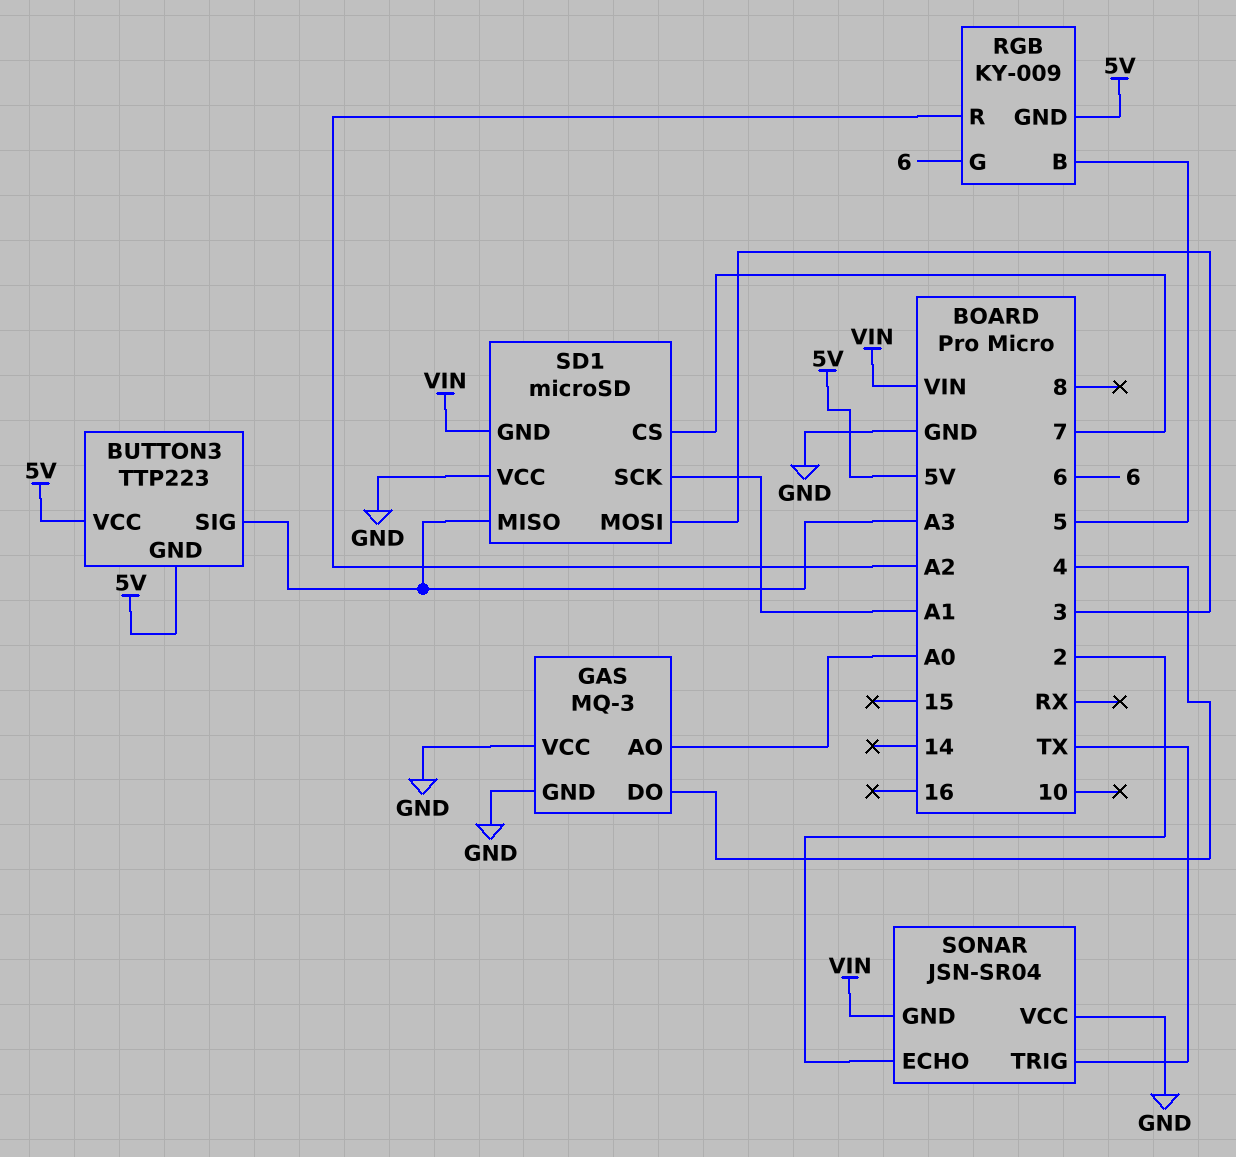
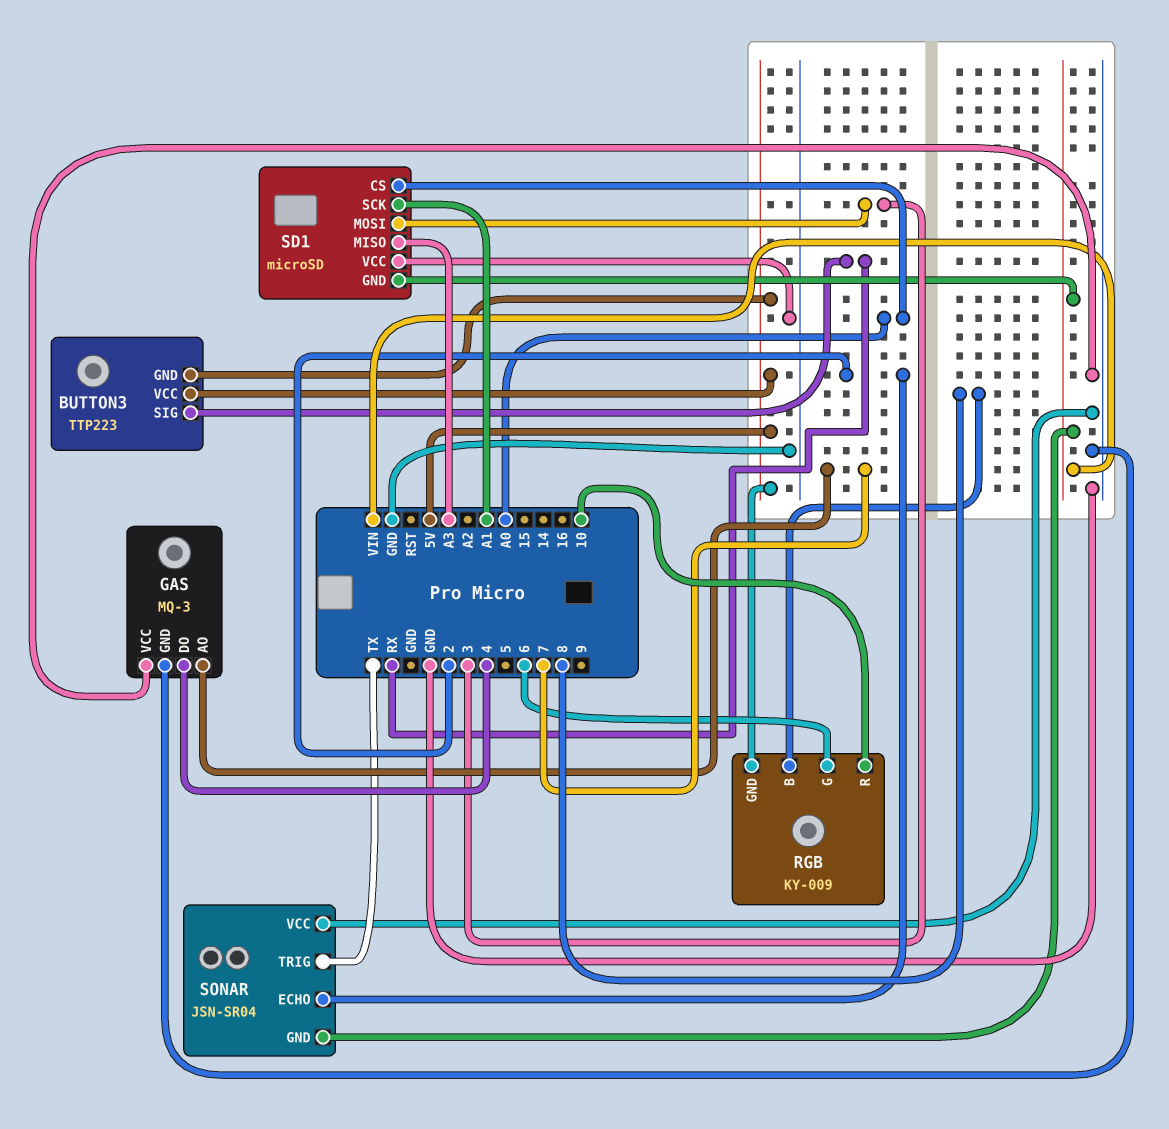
BUTTON3 pin SIG: A3 -> RX
GAS pin AO: A0 -> 7
RGB pin B: 5 -> 8
RGB pin R: A2 -> 10
SD1 pin CS: 7 -> A0

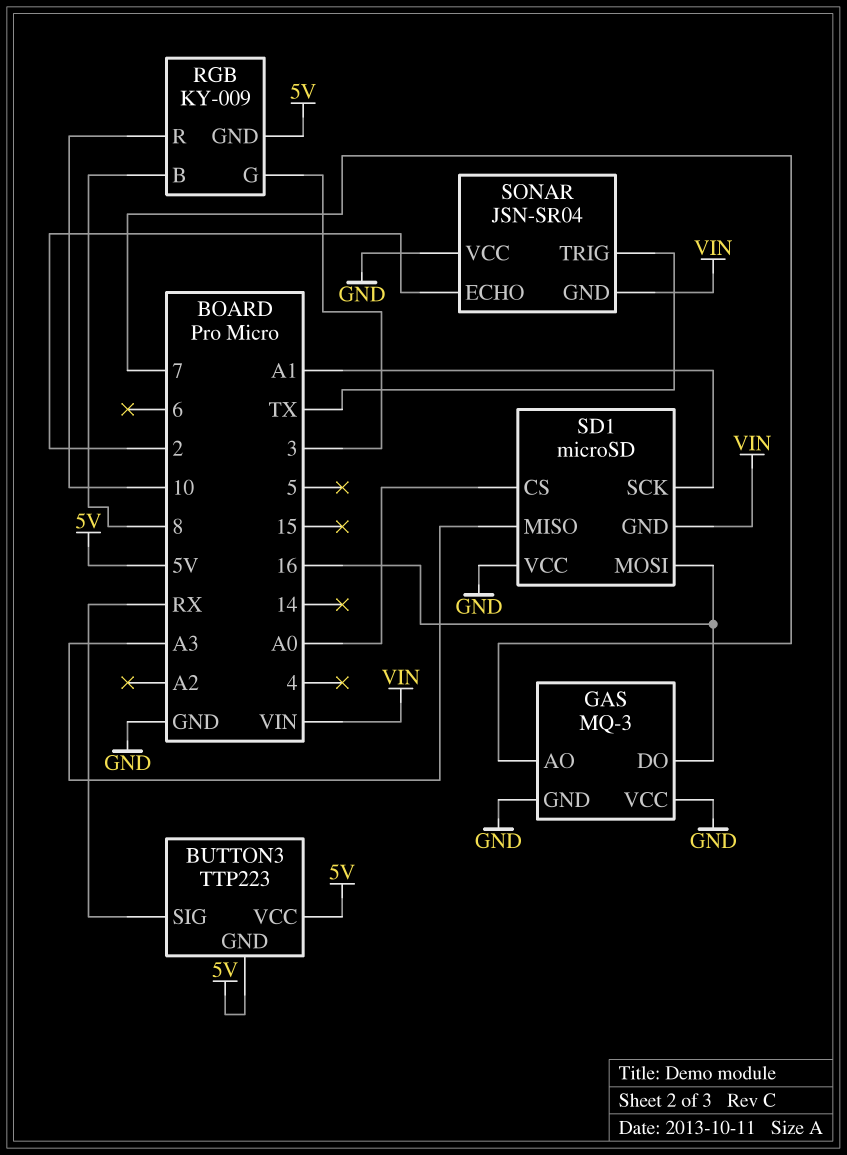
GAS pin DO: 4 -> 16
RGB pin G: 6 -> 3
SD1 pin MOSI: 3 -> 16

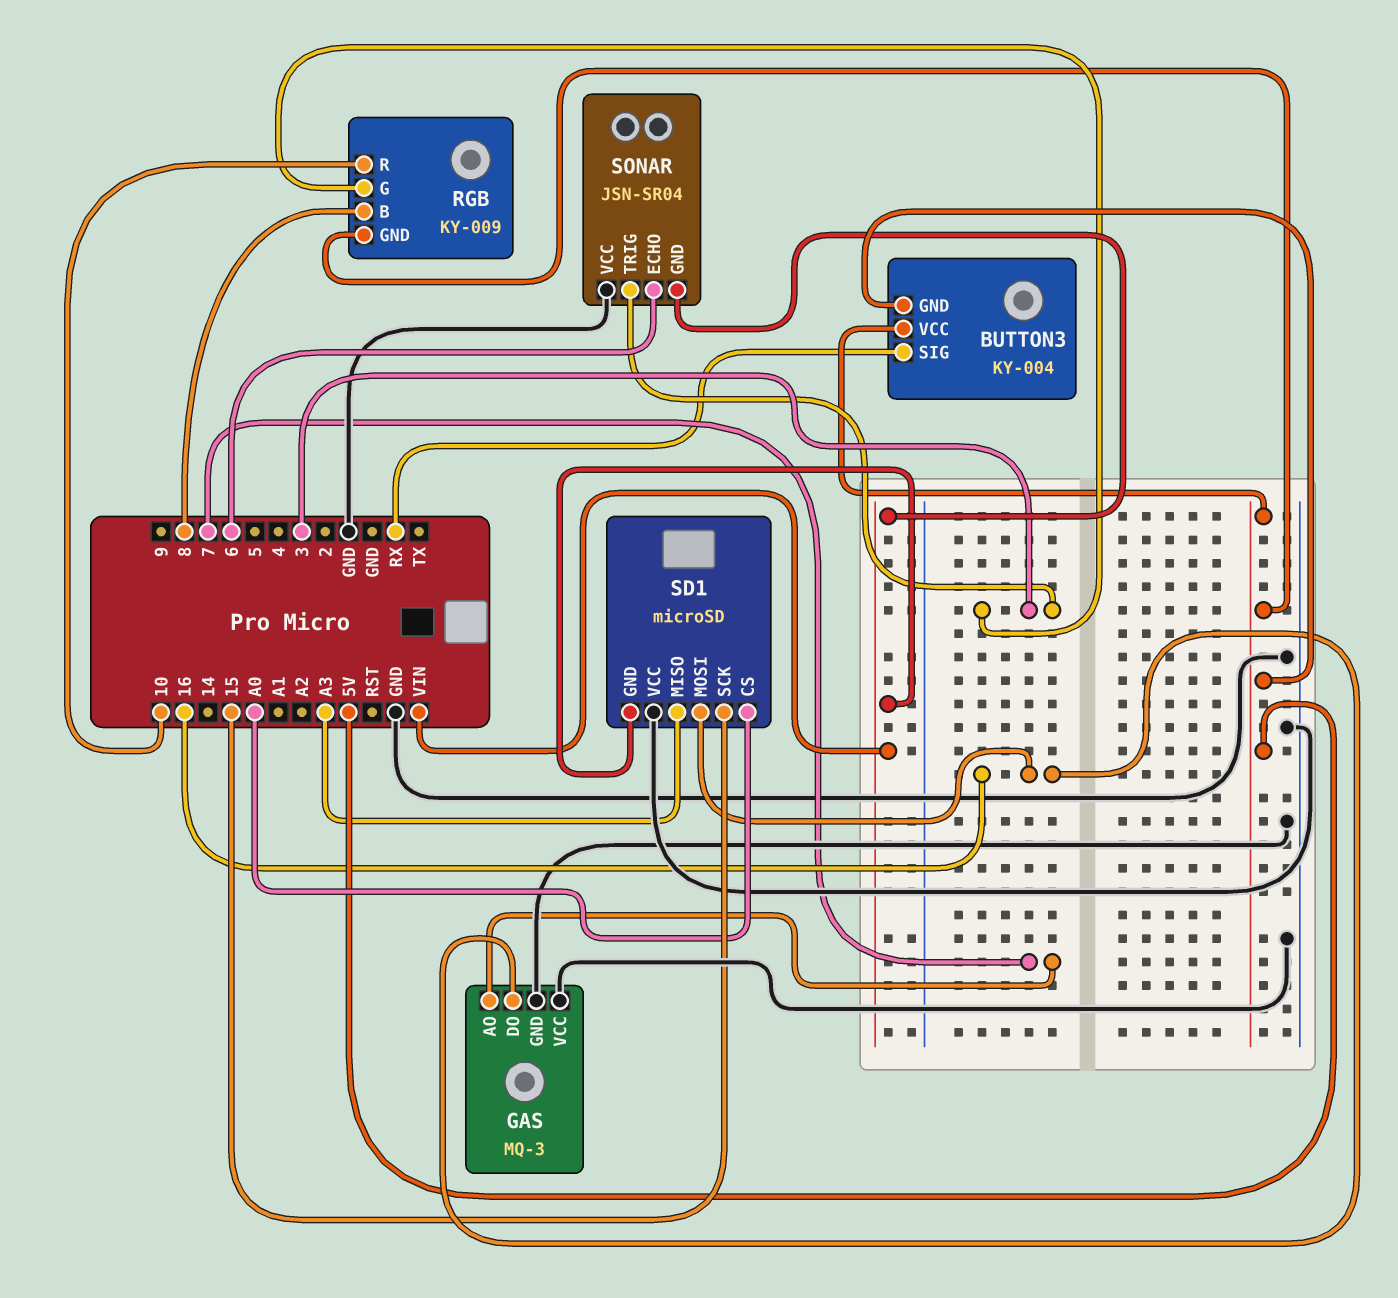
BUTTON3: TTP223 -> KY-004
SD1 pin SCK: A1 -> 15
SONAR pin ECHO: 2 -> 6
SONAR pin TRIG: TX -> 3

